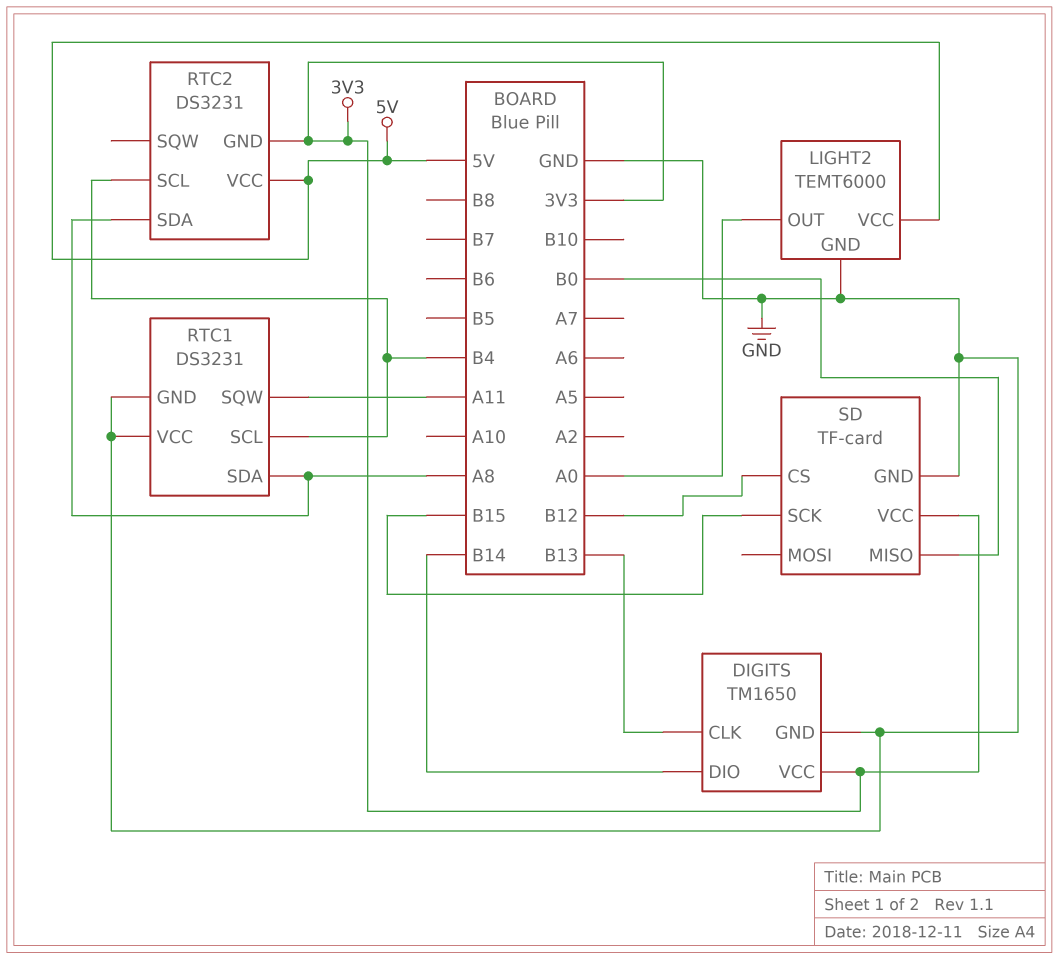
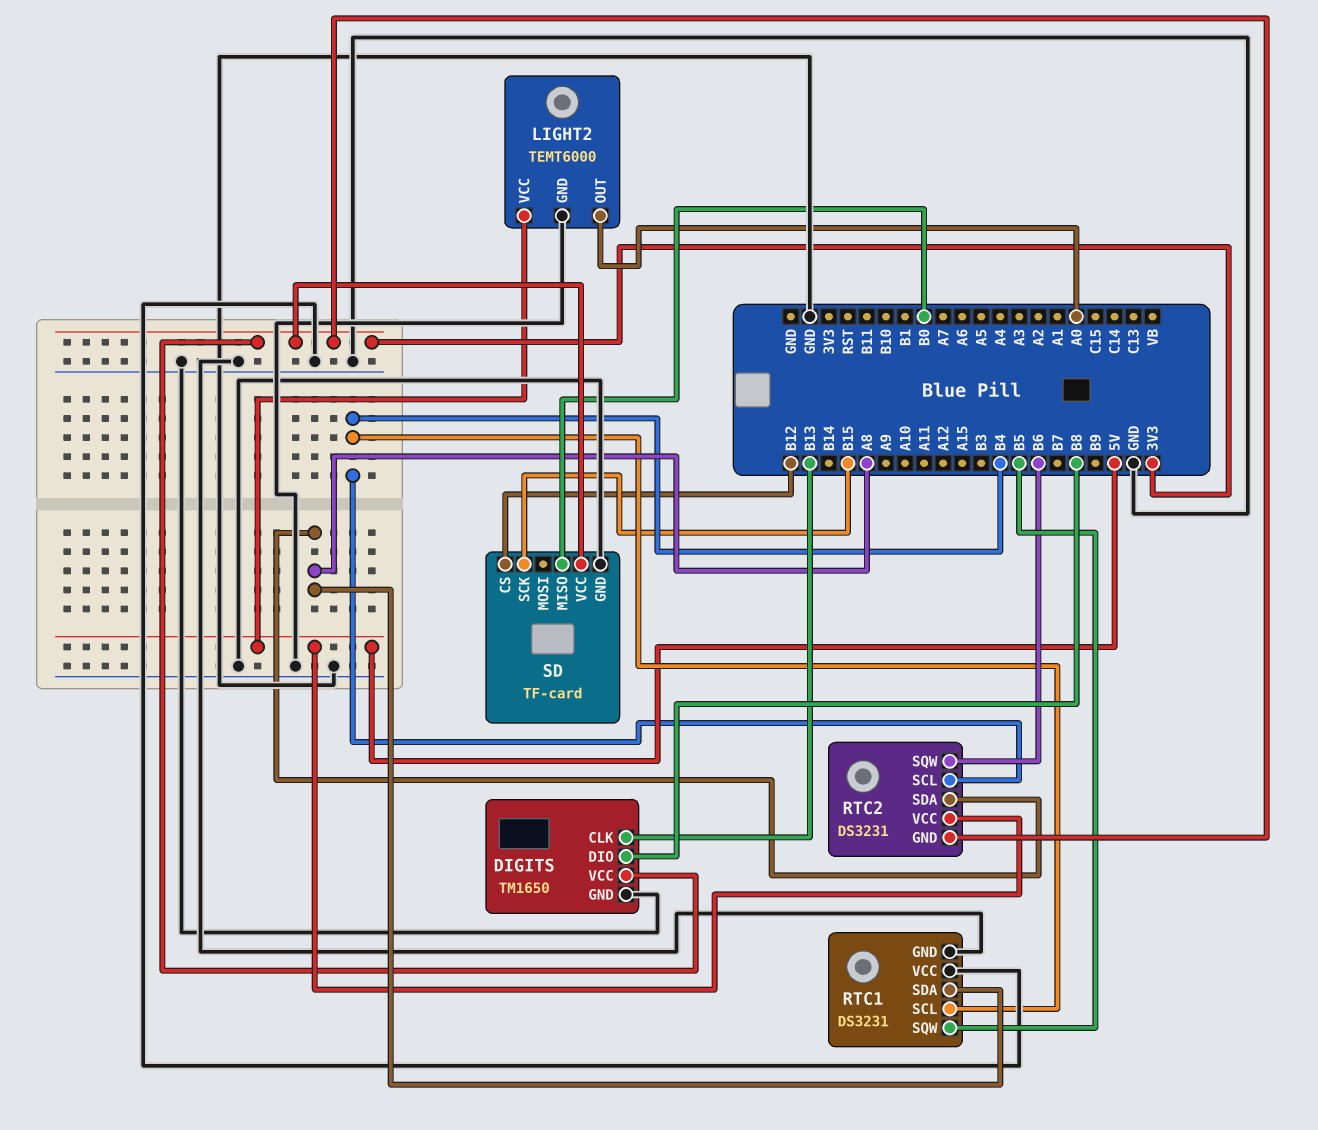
DIGITS pin DIO: B14 -> B8
RTC1 pin SQW: A11 -> B5
RTC2 pin SQW: none -> B6

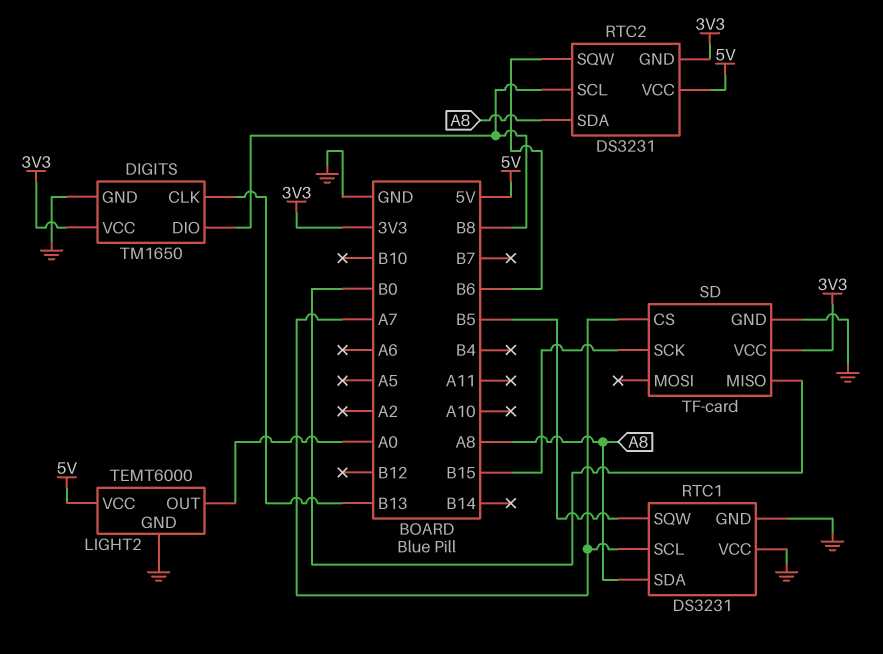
RTC1 pin SCL: B4 -> A7
RTC2 pin SCL: B4 -> B8
SD pin CS: B12 -> A7

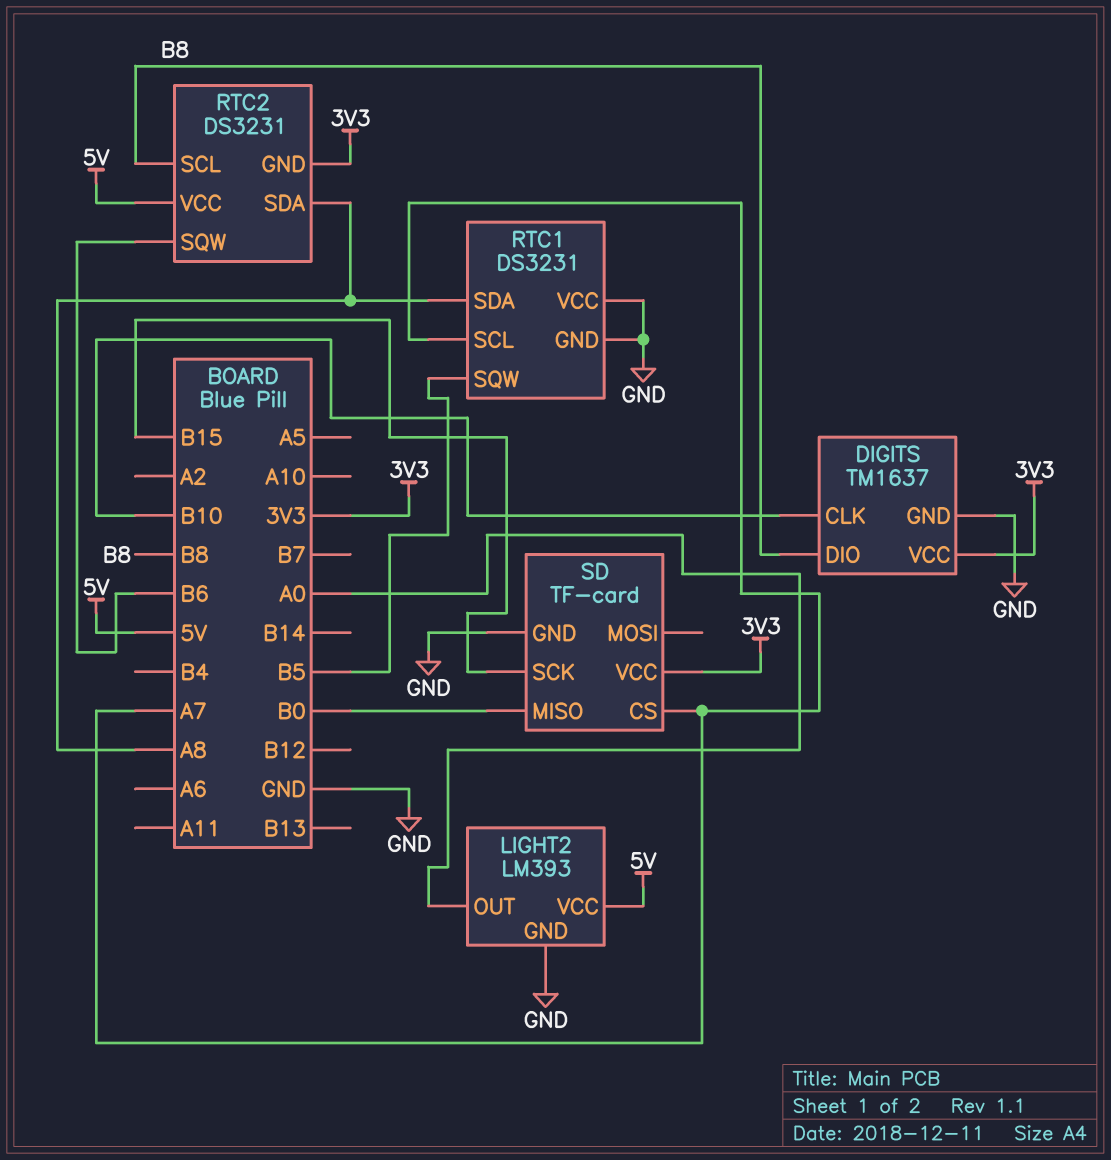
DIGITS: TM1650 -> TM1637
DIGITS pin CLK: B13 -> B10
LIGHT2: TEMT6000 -> LM393

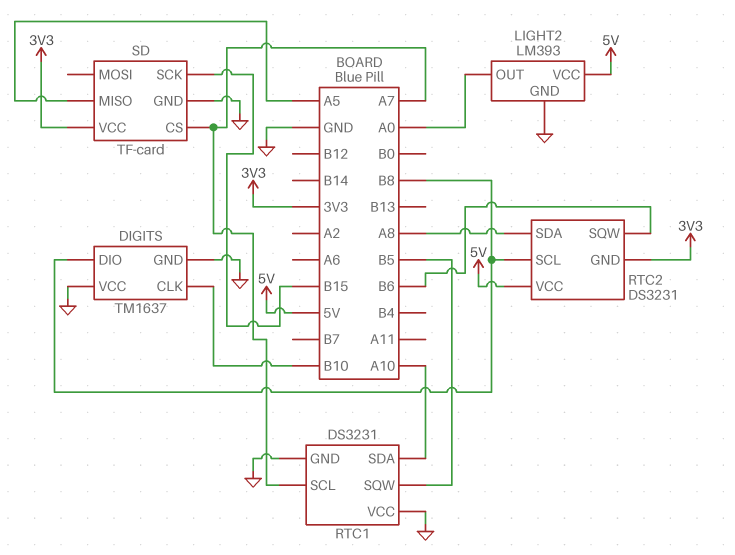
DIGITS pin VCC: 3V3 -> GND
RTC1 pin SDA: A8 -> A10
SD pin MISO: B0 -> A5

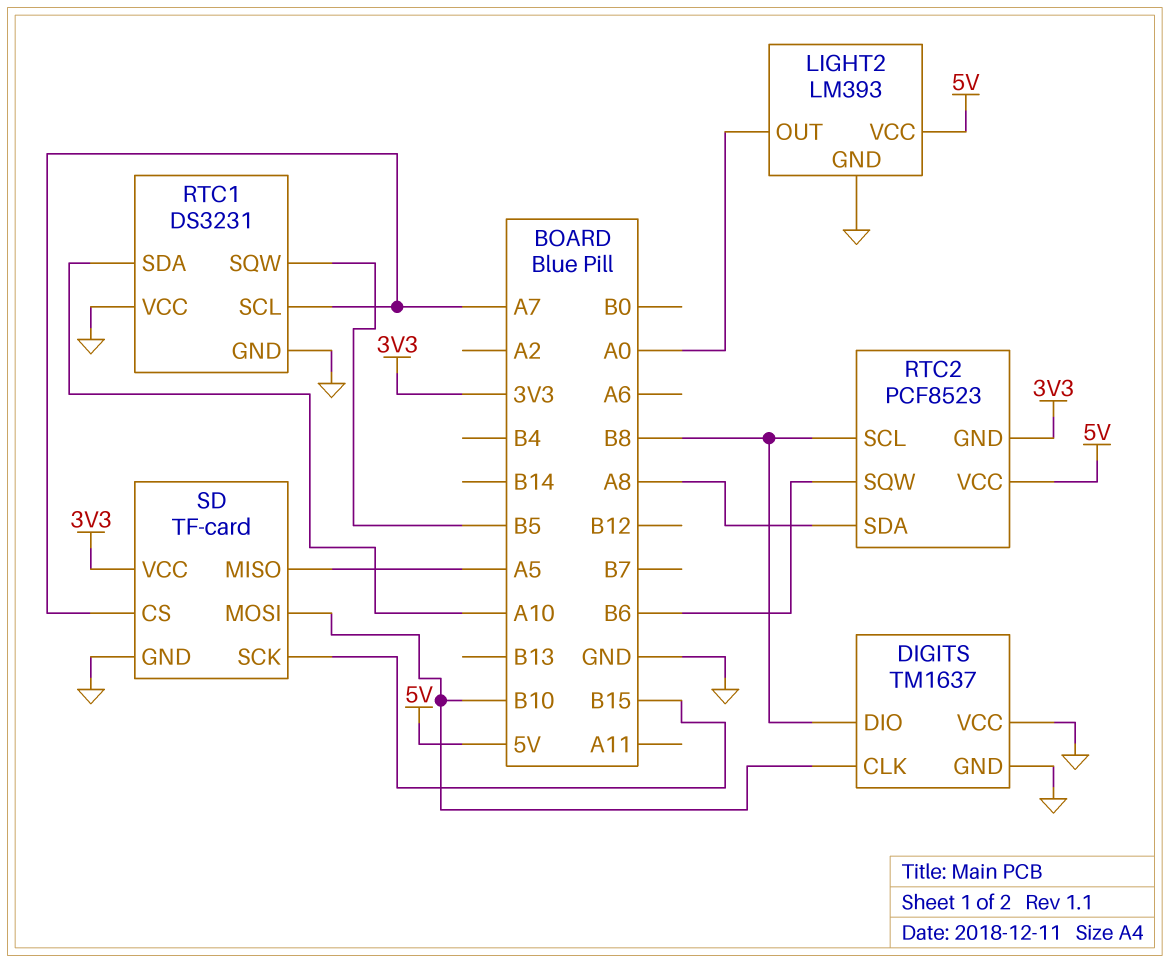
RTC2: DS3231 -> PCF8523
SD pin MOSI: none -> B10

